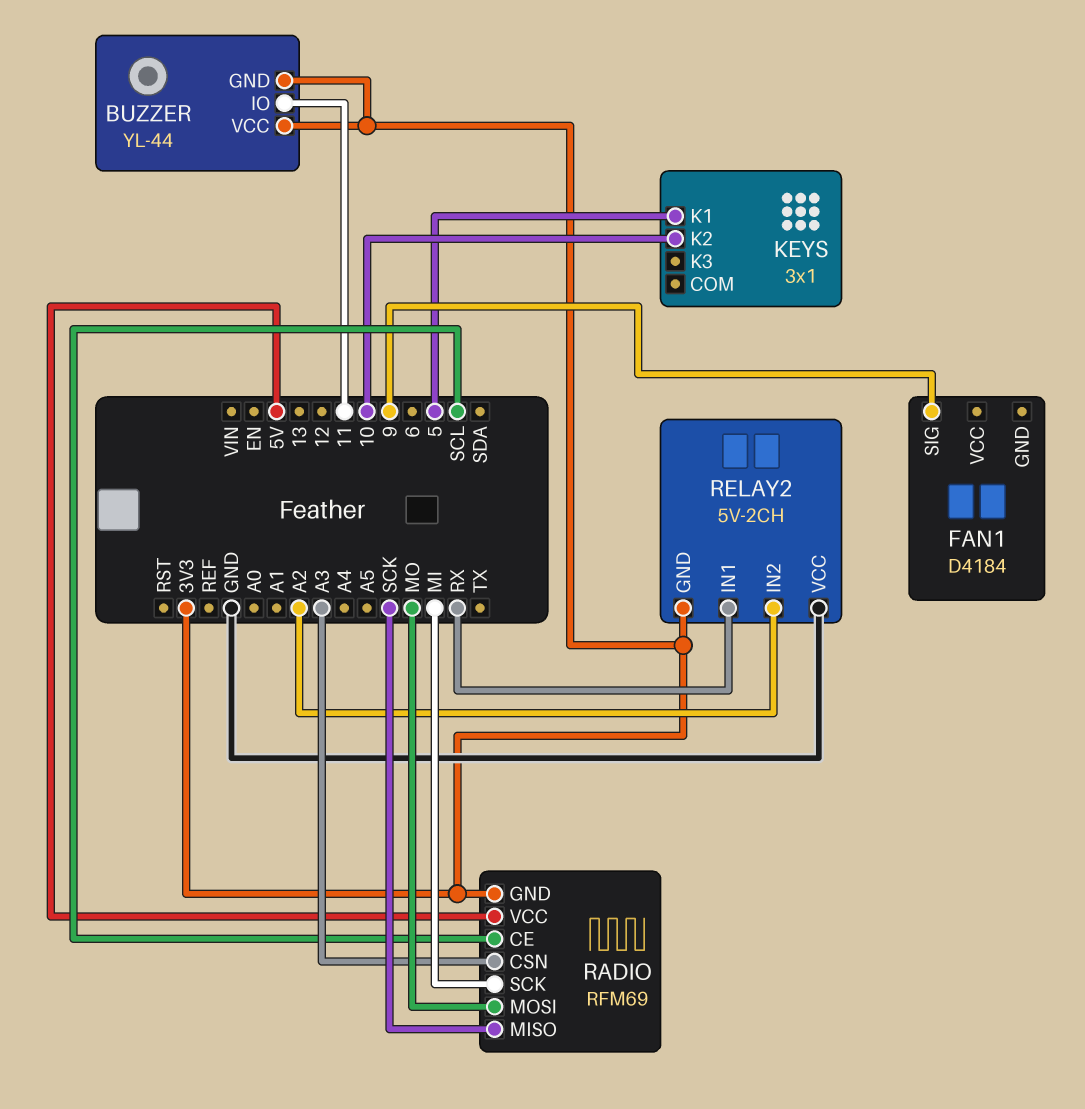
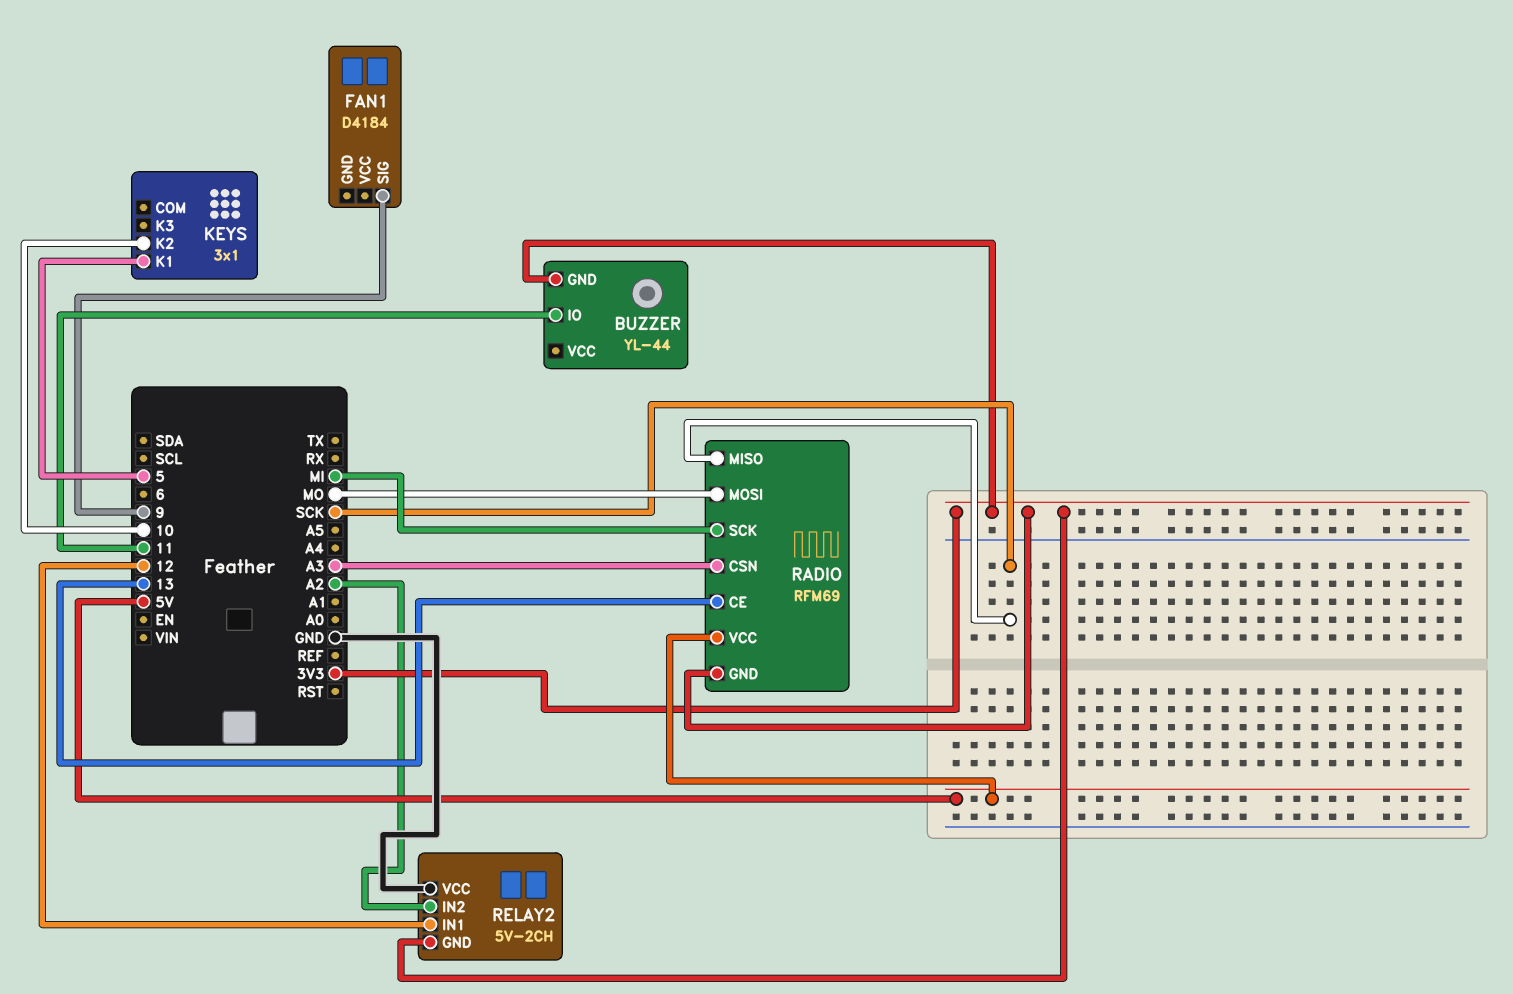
BUZZER pin VCC: 3V3 -> none
RADIO pin CE: SCL -> 13
RELAY2 pin IN1: RX -> 12

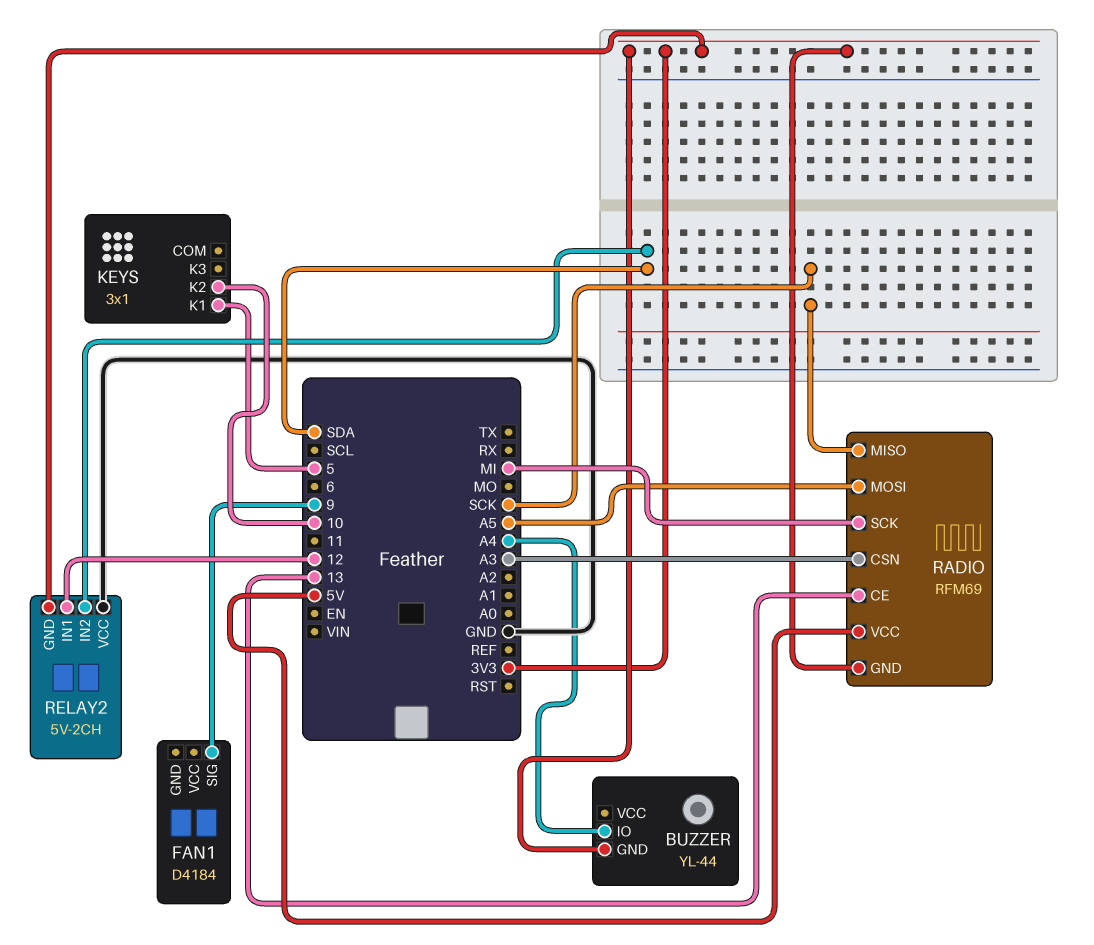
BUZZER pin IO: 11 -> A4
RADIO pin MOSI: MO -> A5
RELAY2 pin IN2: A2 -> SDA

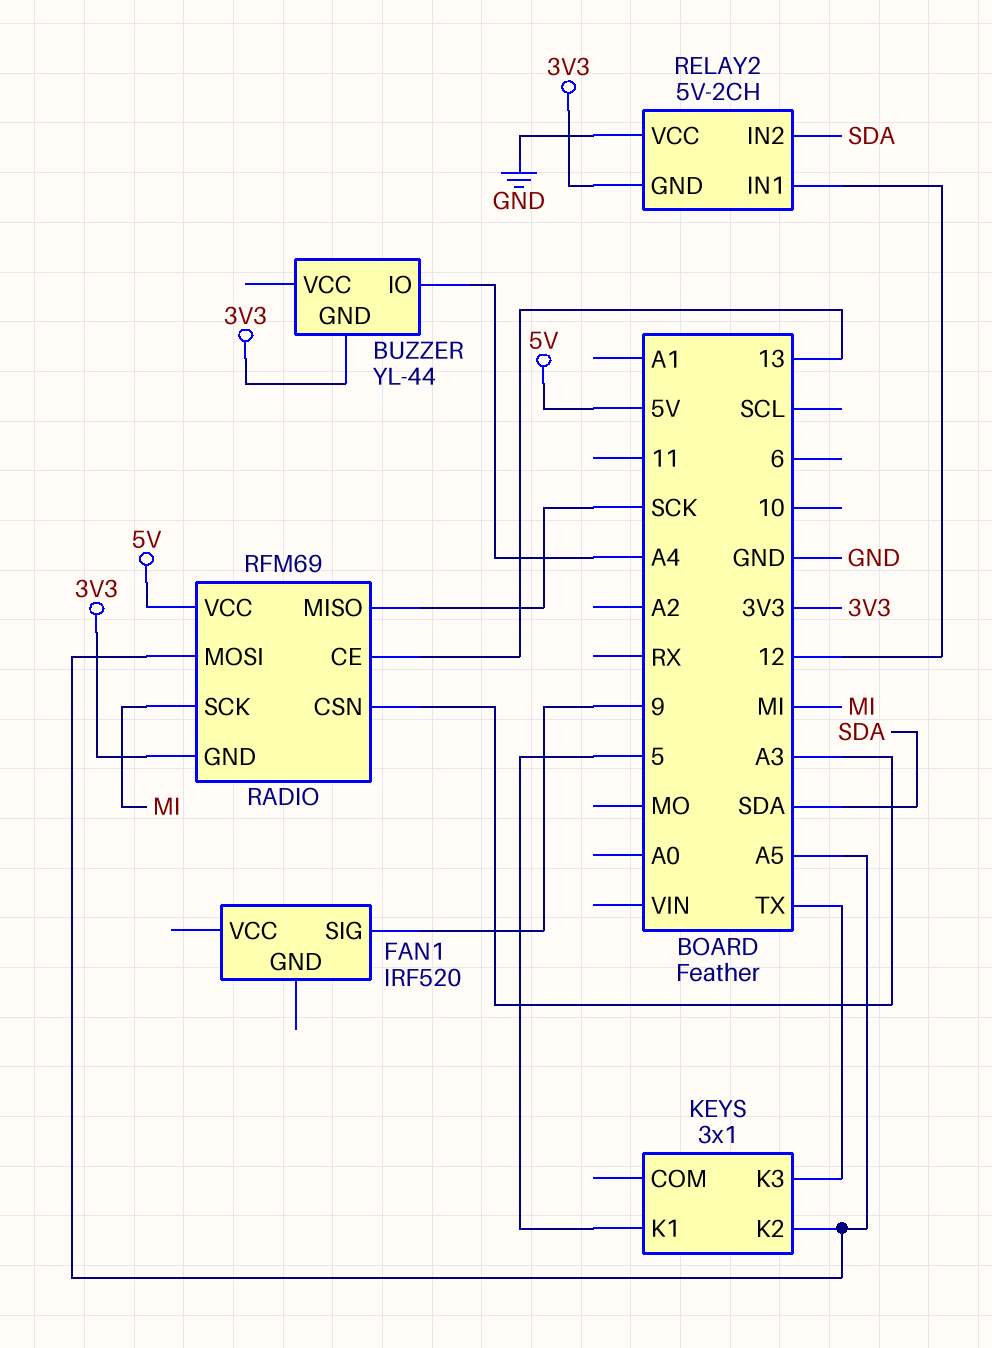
FAN1: D4184 -> IRF520
KEYS pin K2: 10 -> A5
KEYS pin K3: none -> TX

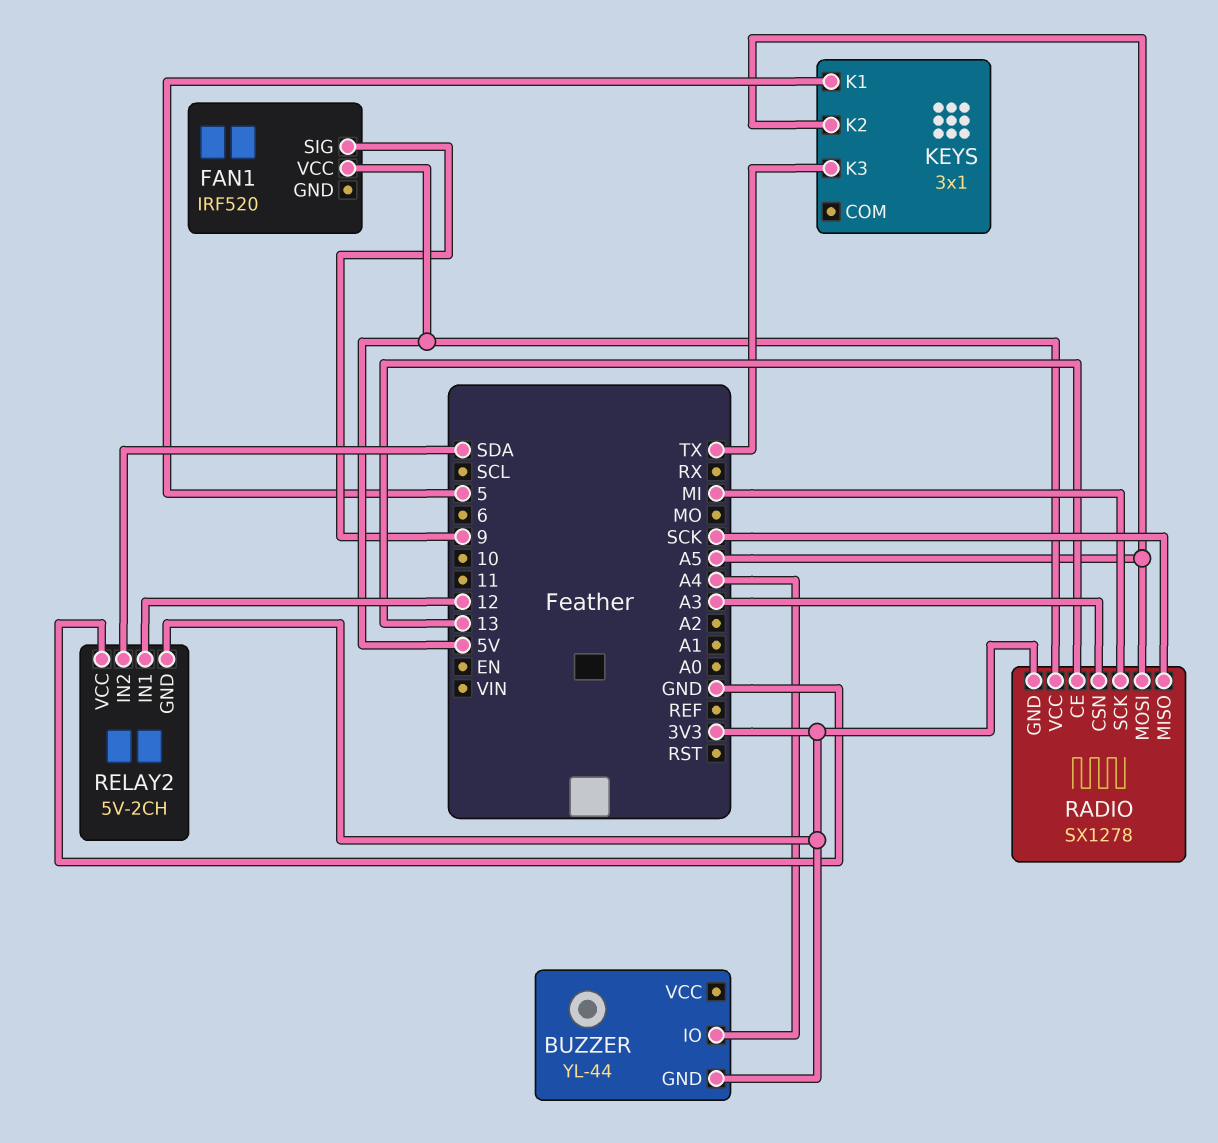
FAN1 pin VCC: none -> 5V
RADIO: RFM69 -> SX1278

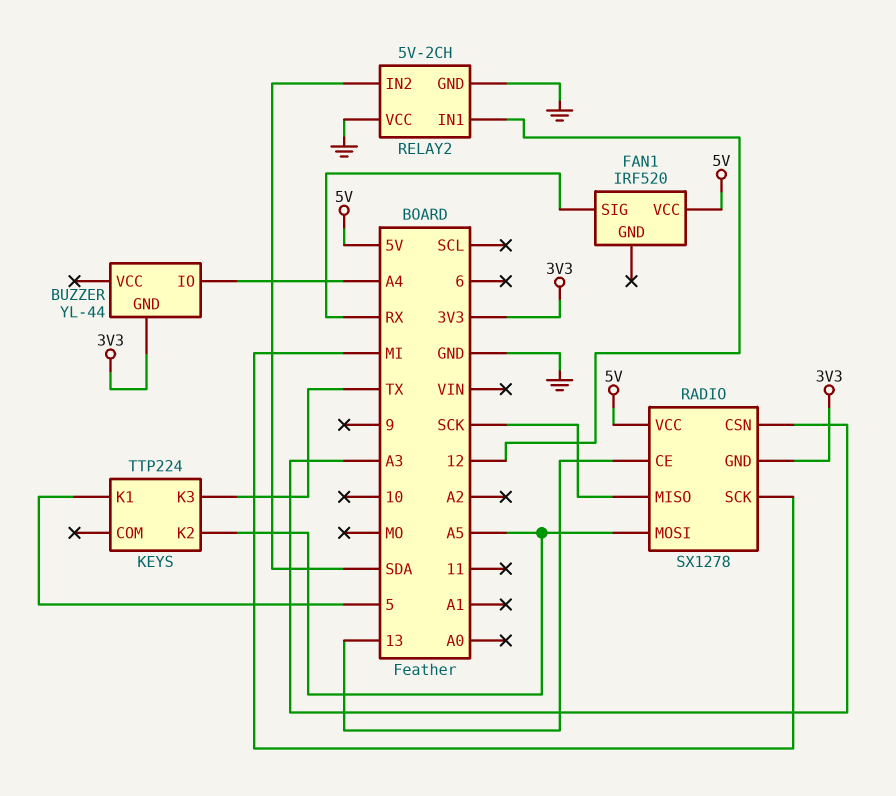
FAN1 pin SIG: 9 -> RX
KEYS: 3x1 -> TTP224
RELAY2 pin GND: 3V3 -> GND

